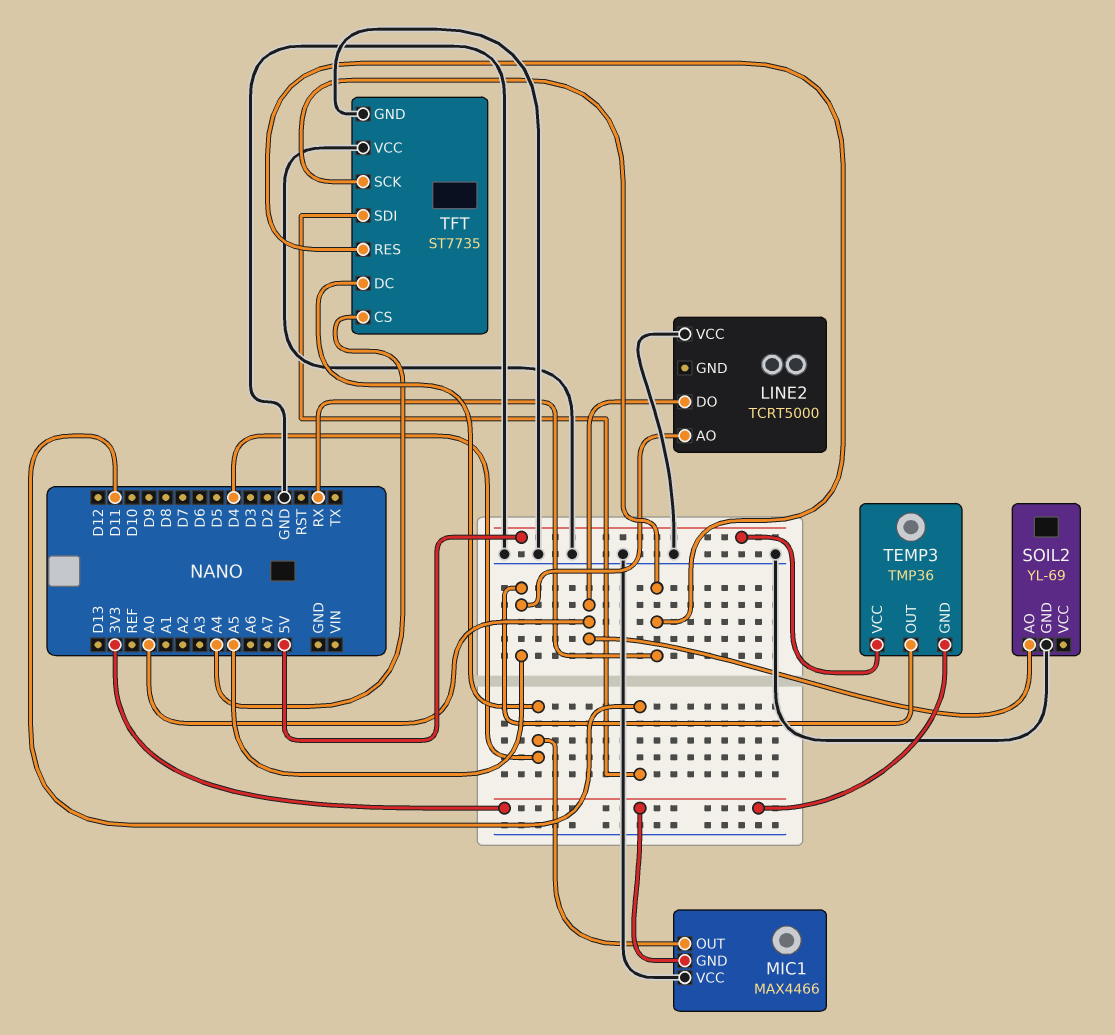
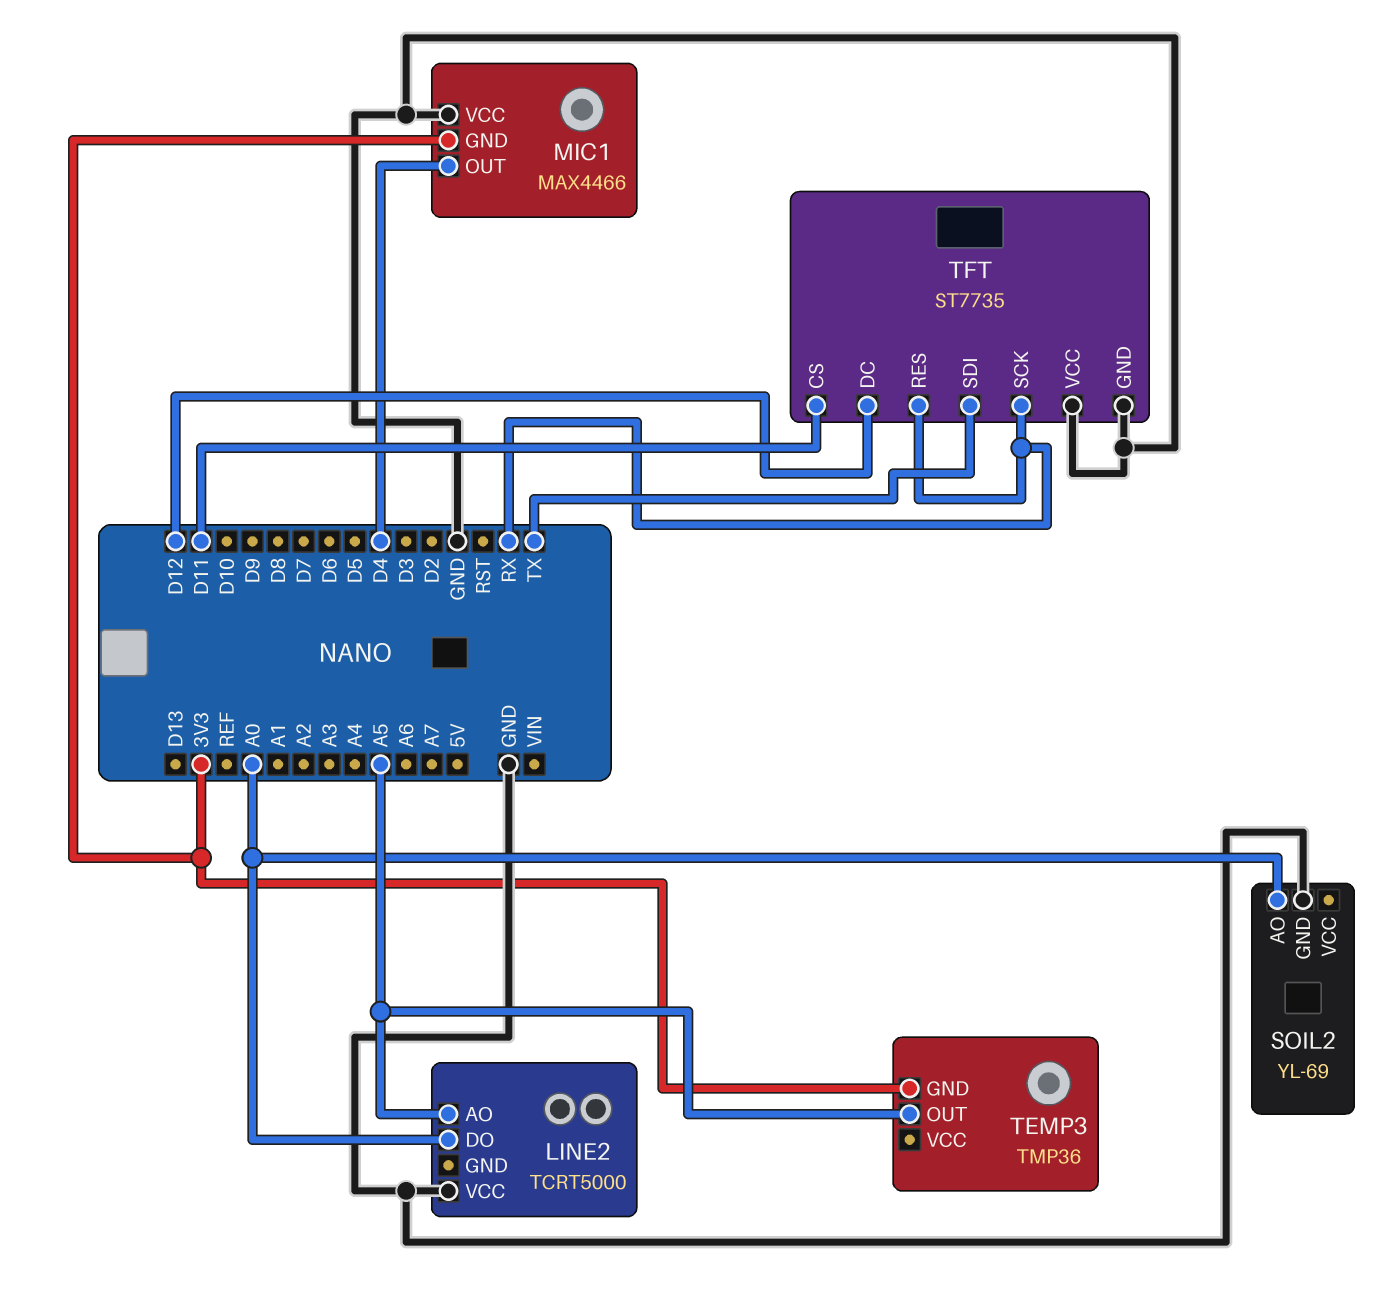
TEMP3 pin VCC: 5V -> none
TFT pin CS: A4 -> D11
TFT pin DC: D4 -> D12
TFT pin SDI: D11 -> TX

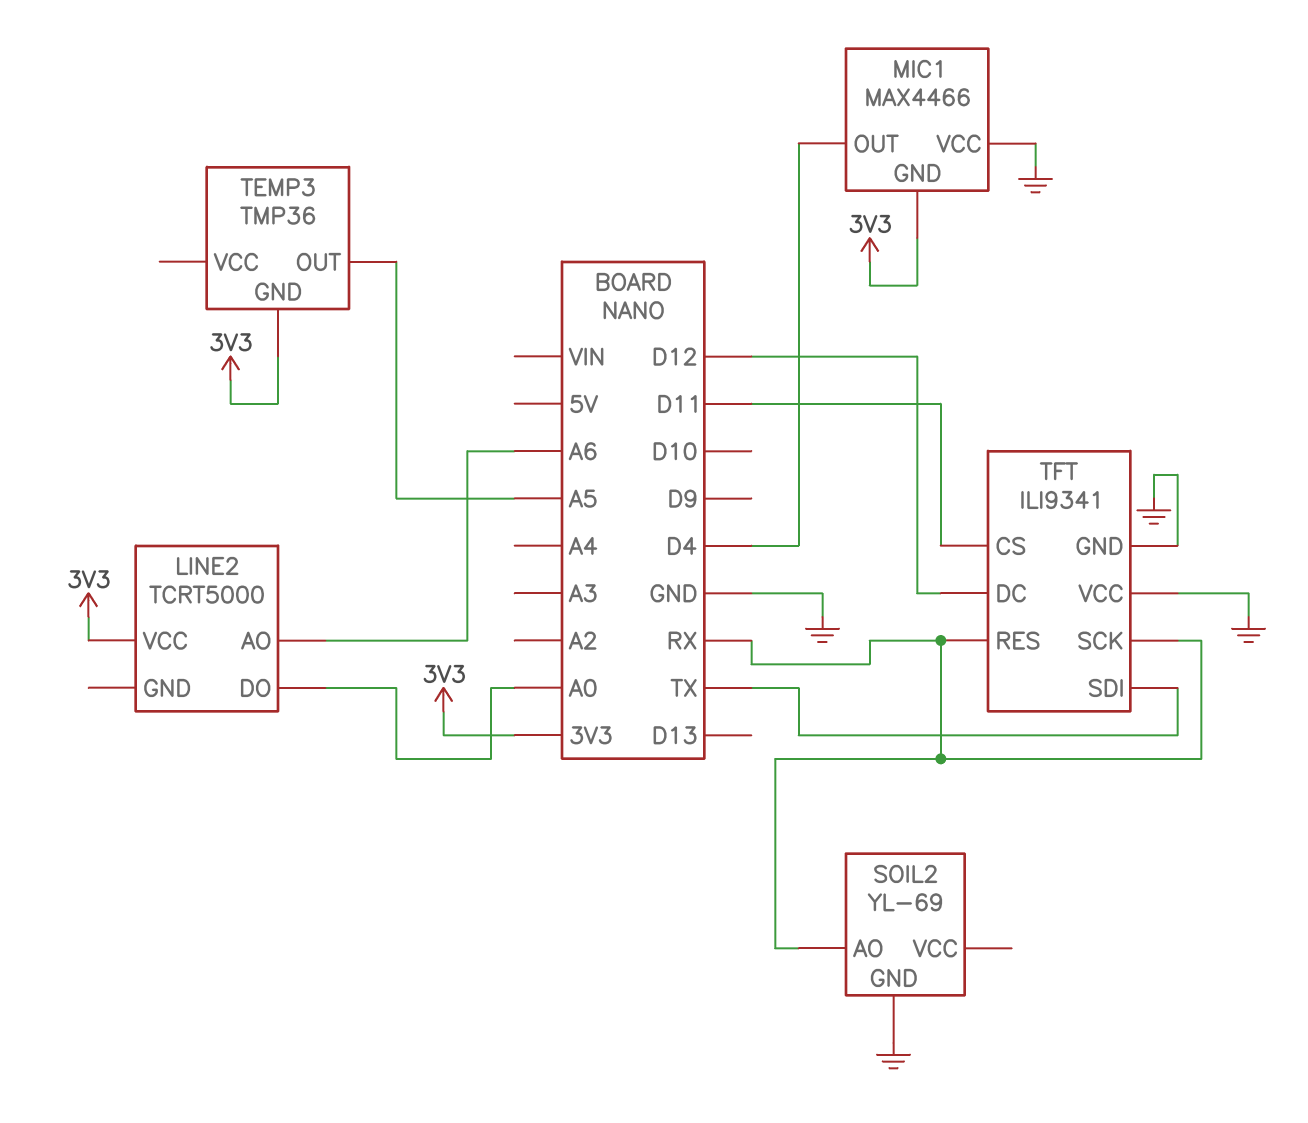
LINE2 pin AO: A5 -> A6
LINE2 pin VCC: GND -> 3V3
SOIL2 pin AO: A0 -> RX
TFT: ST7735 -> ILI9341

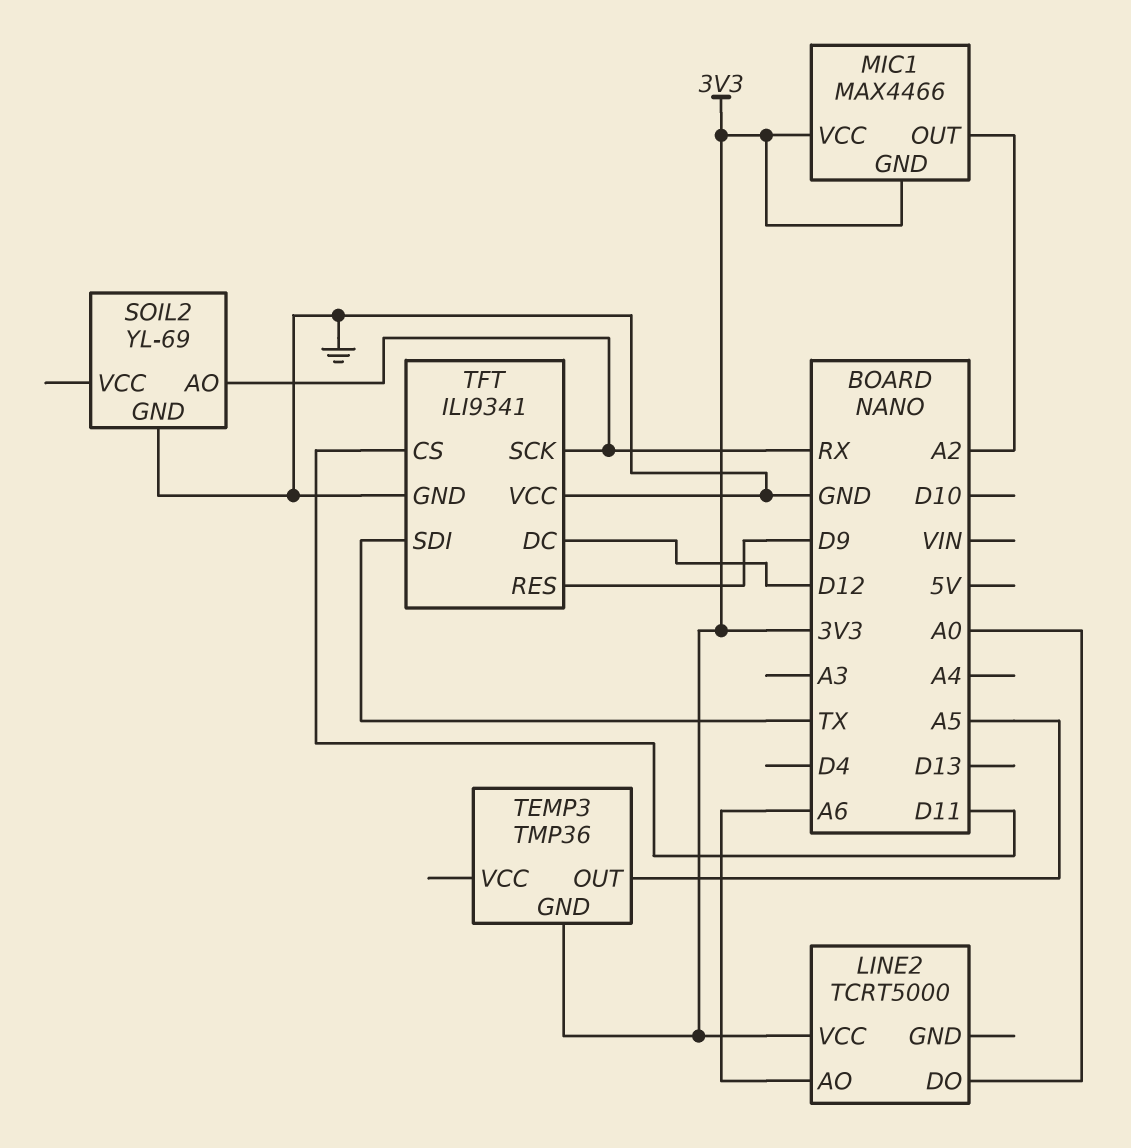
MIC1 pin OUT: D4 -> A2
MIC1 pin VCC: GND -> 3V3
TFT pin RES: RX -> D9

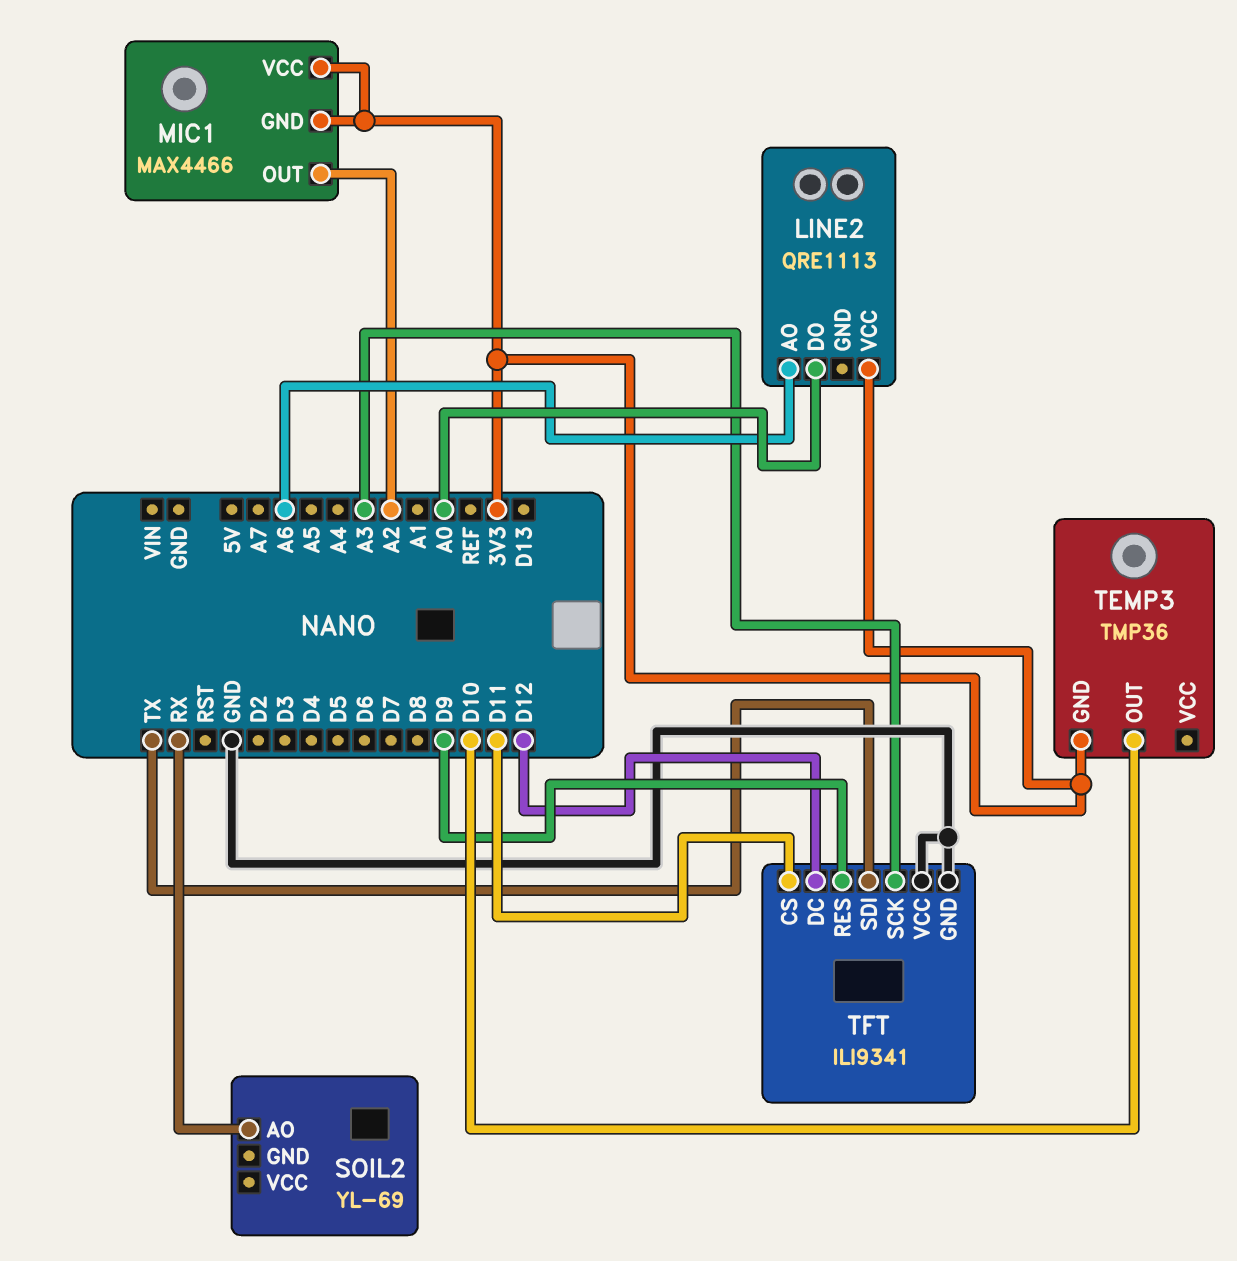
LINE2: TCRT5000 -> QRE1113
SOIL2 pin GND: GND -> none
TEMP3 pin OUT: A5 -> D10
TFT pin SCK: RX -> A3

